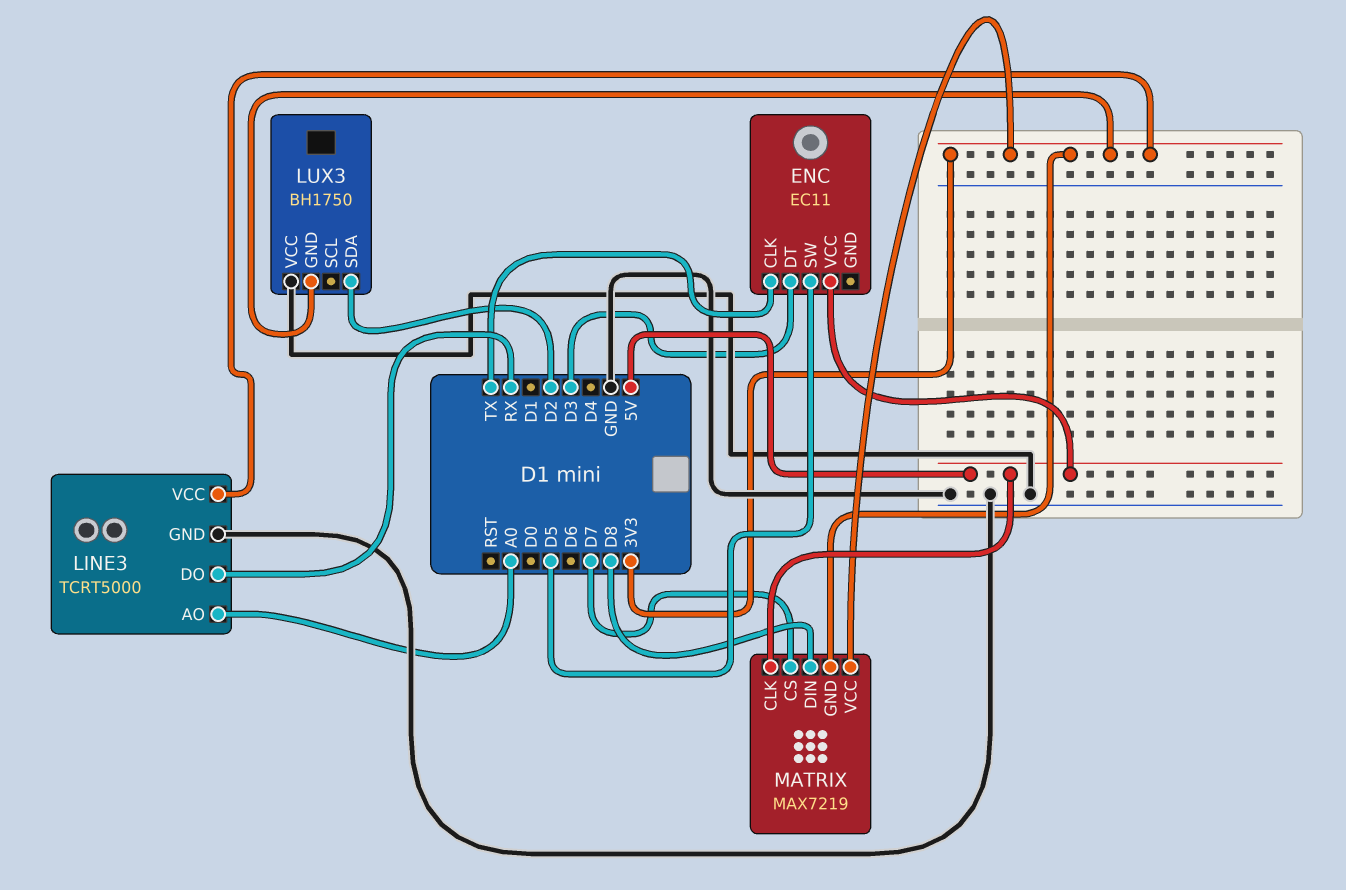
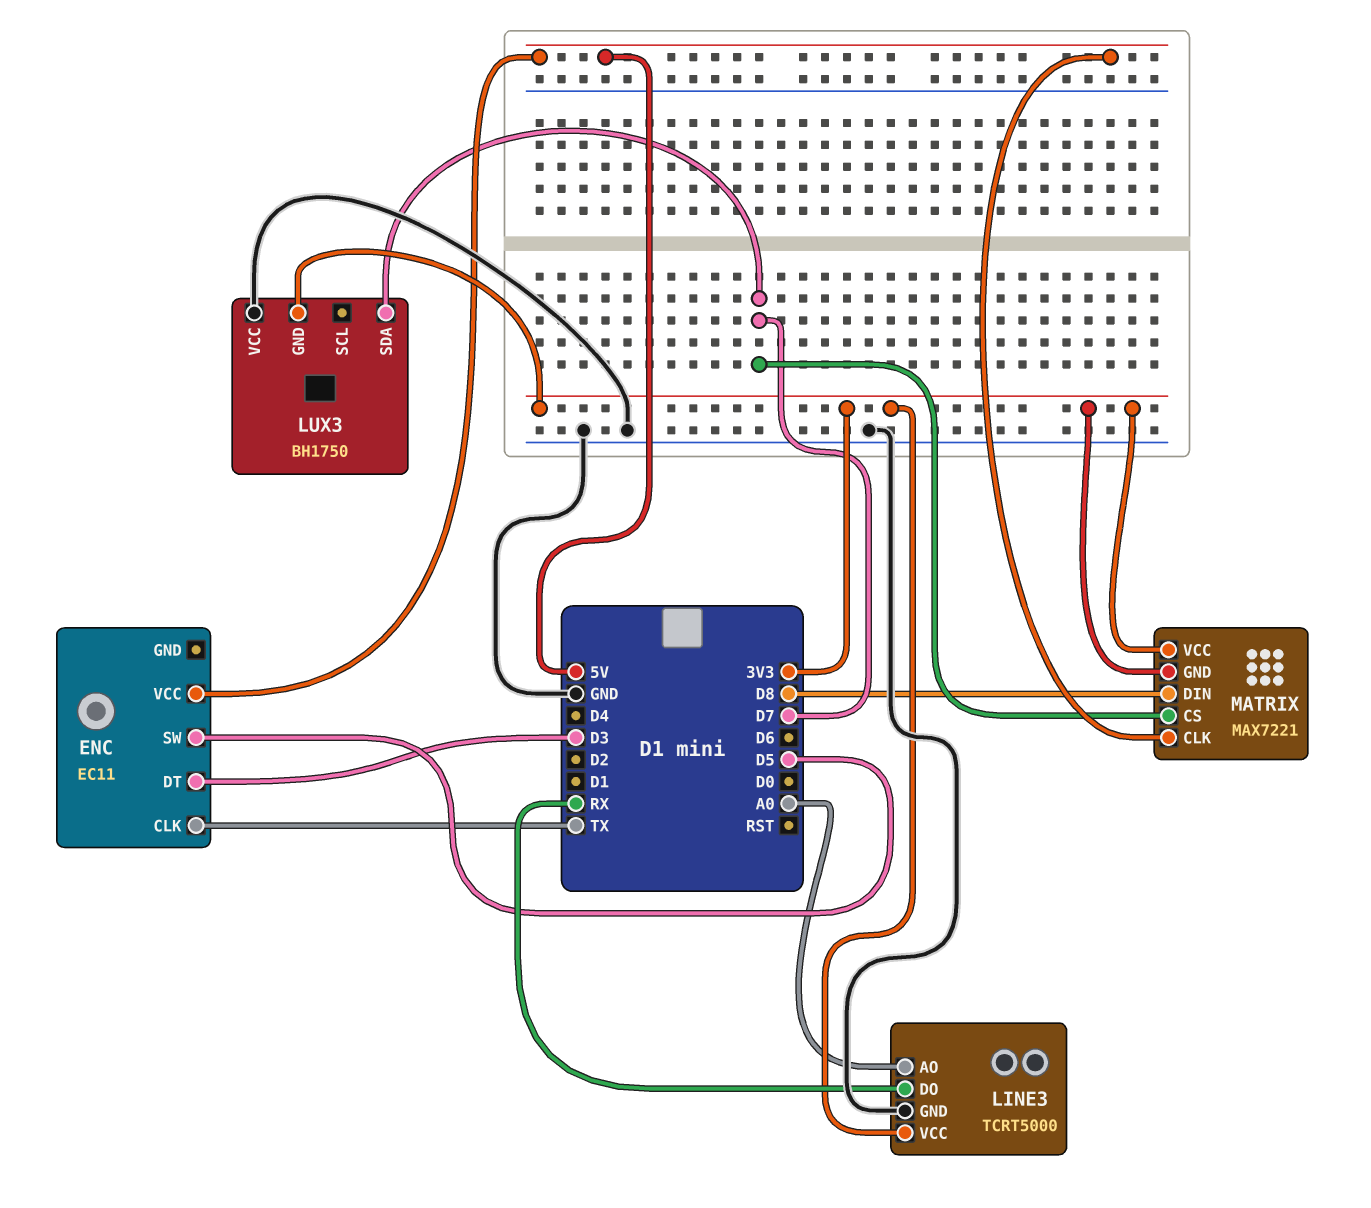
LUX3 pin SDA: D2 -> D7
MATRIX: MAX7219 -> MAX7221

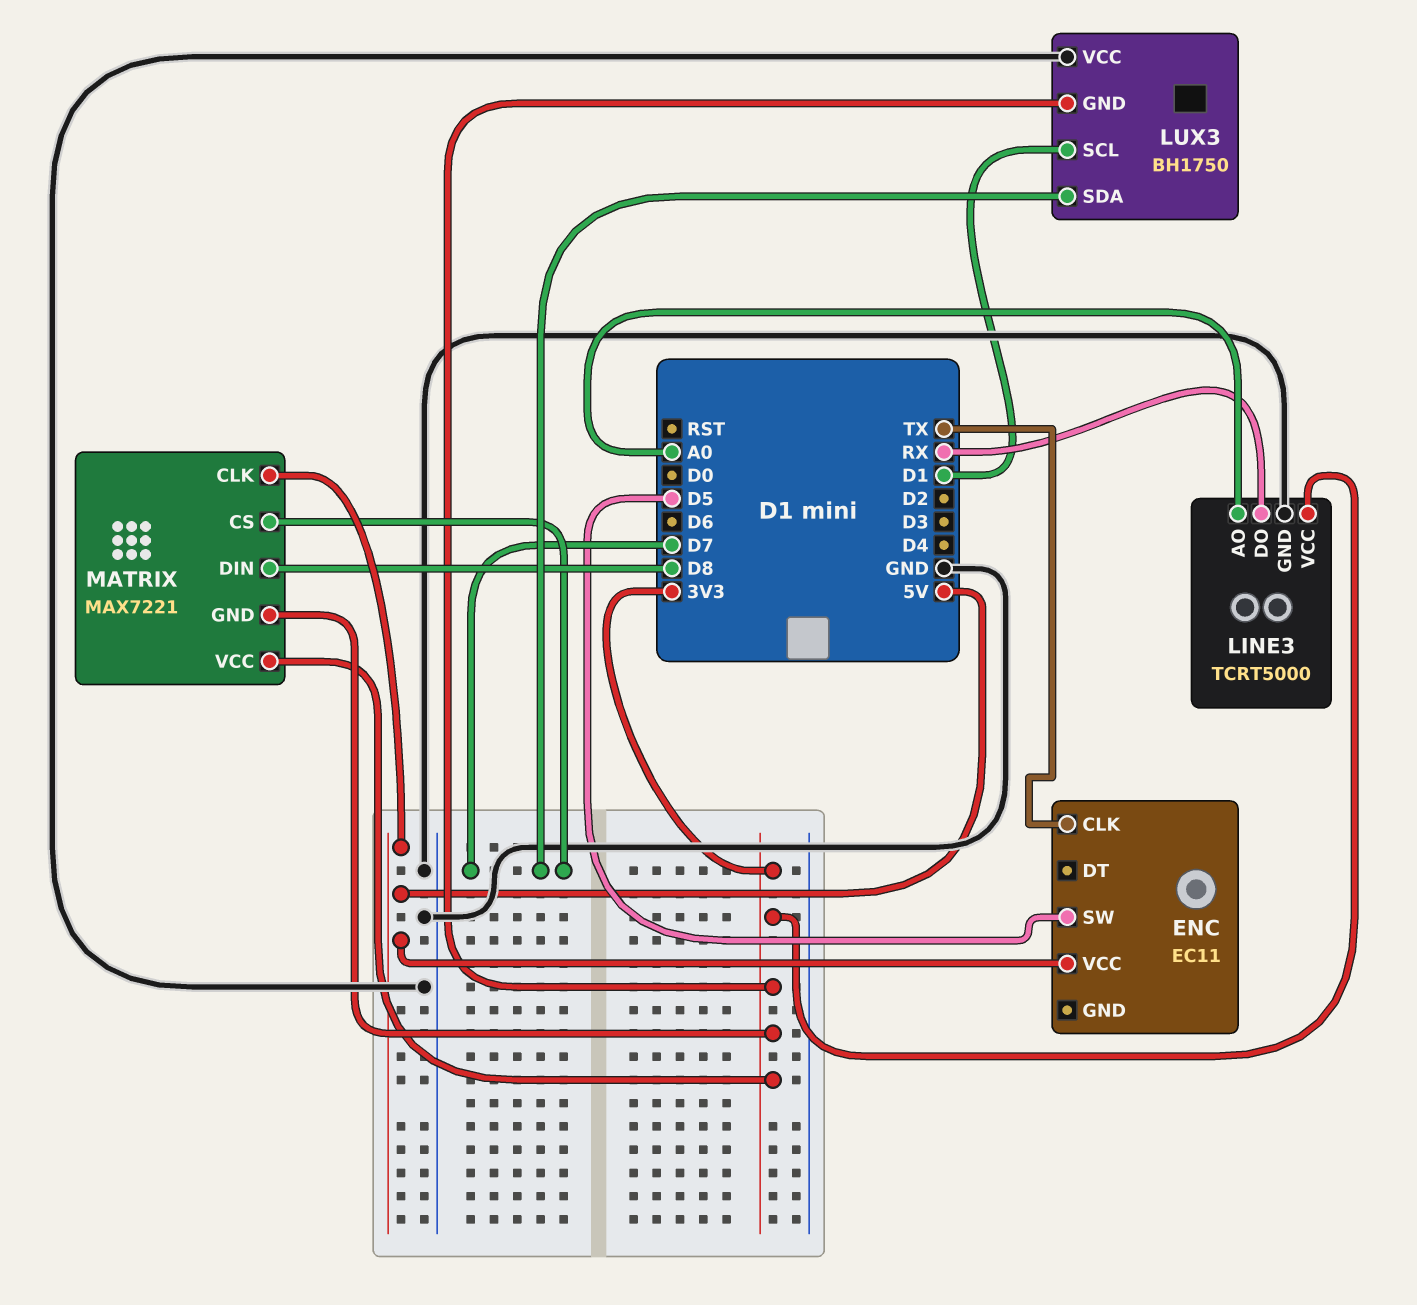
ENC pin DT: D3 -> none
LUX3 pin SCL: none -> D1

